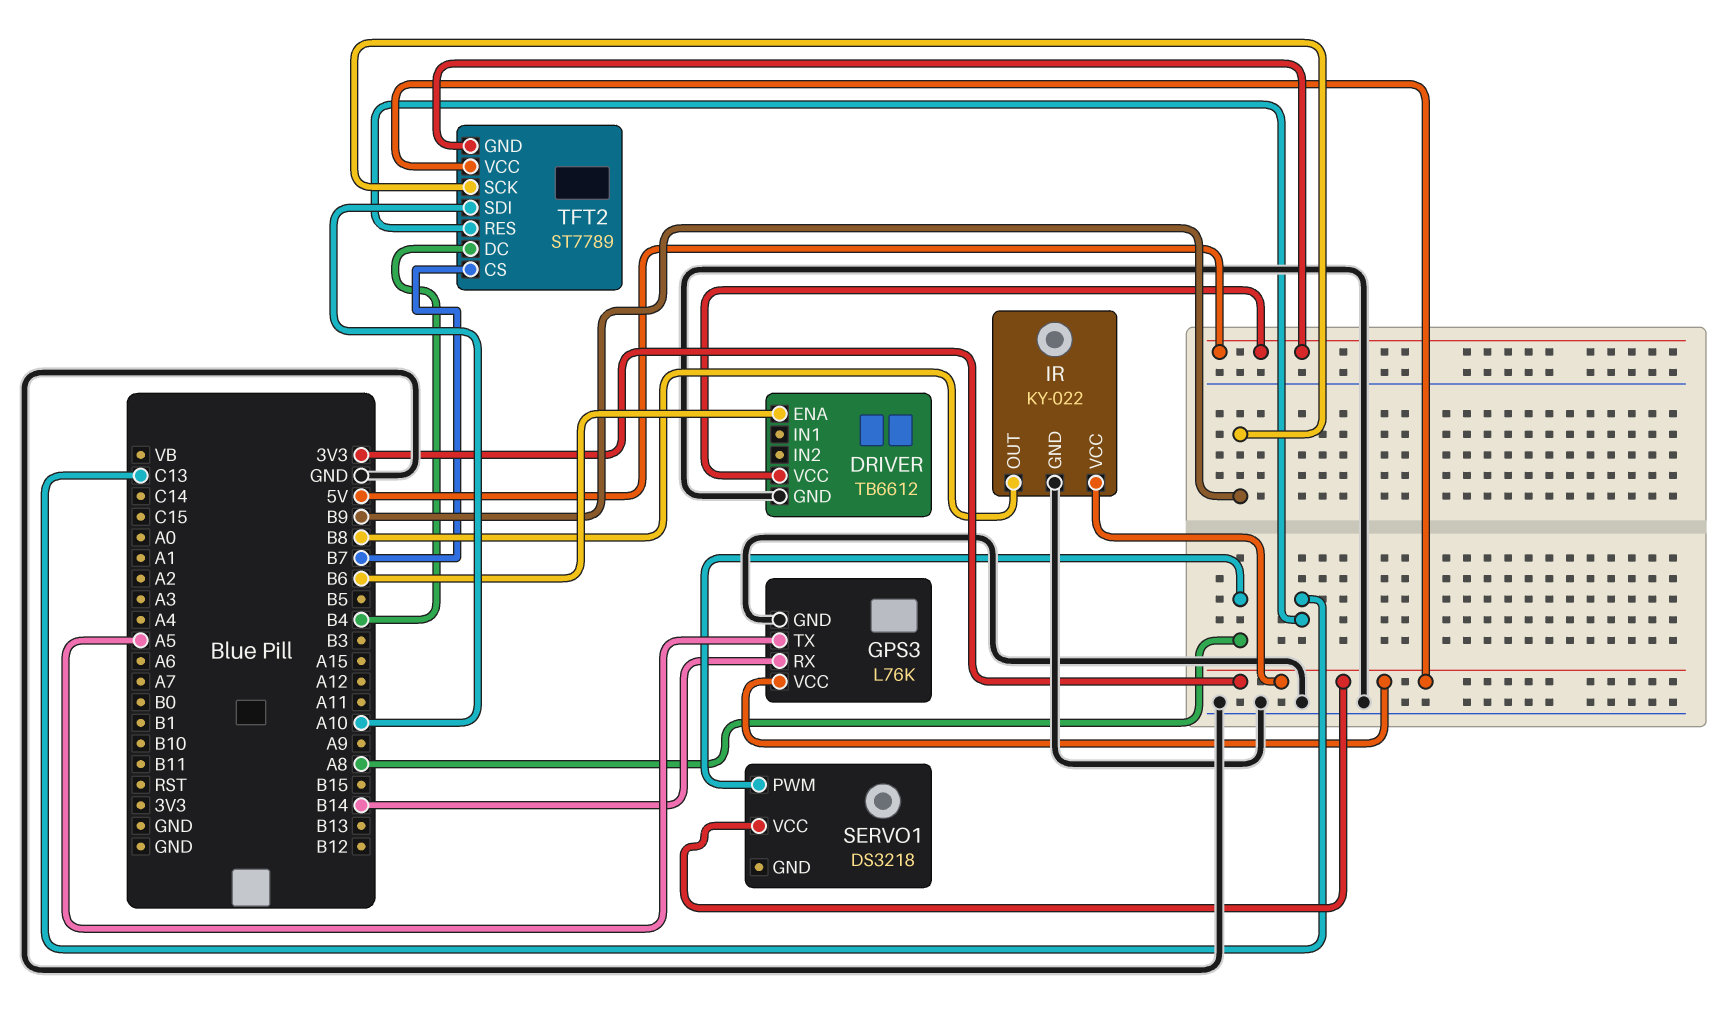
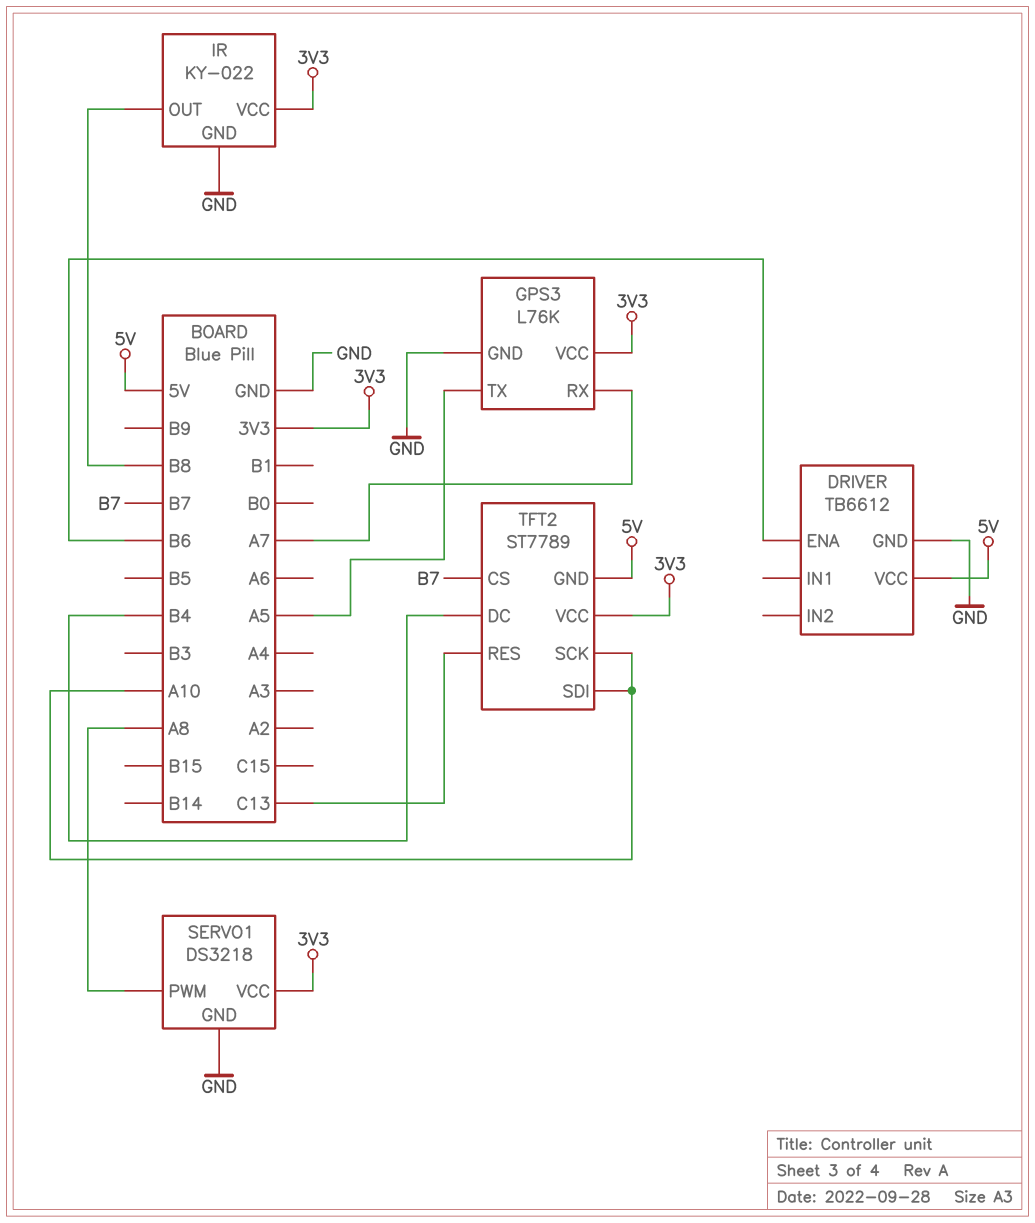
GPS3 pin RX: B14 -> A7
SERVO1 pin GND: none -> GND
TFT2 pin SCK: B9 -> A10

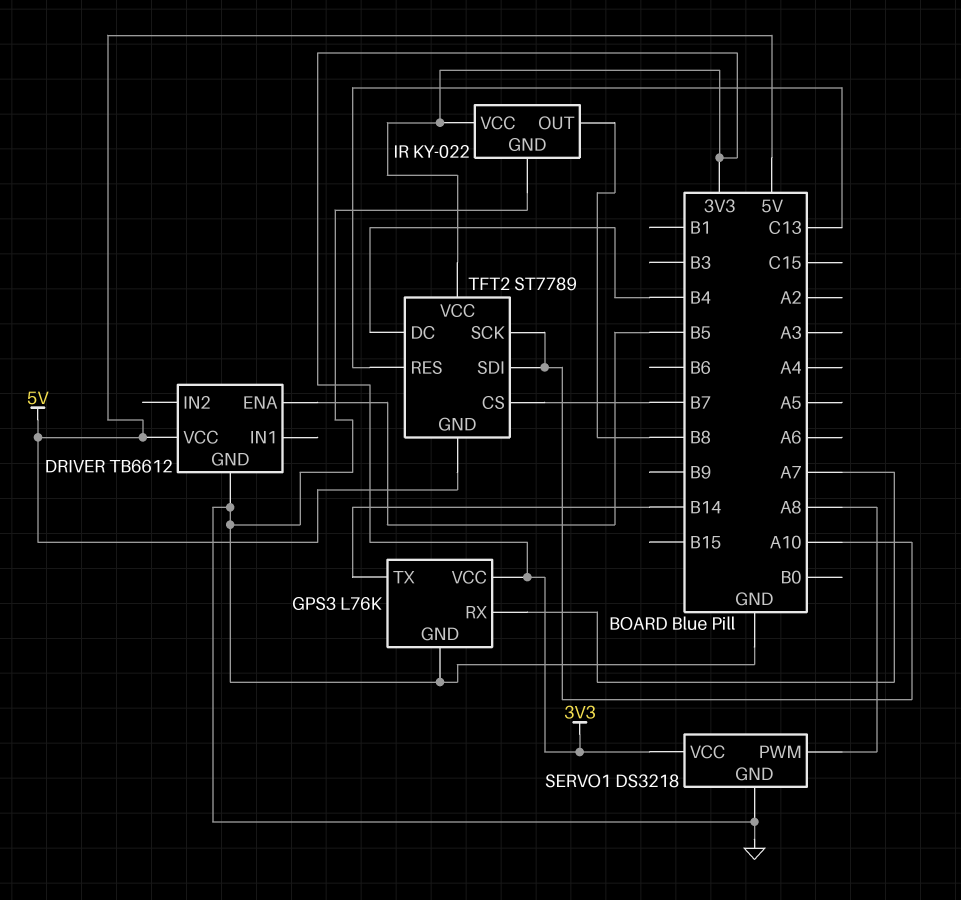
DRIVER pin ENA: B6 -> B5
GPS3 pin TX: A5 -> B14

